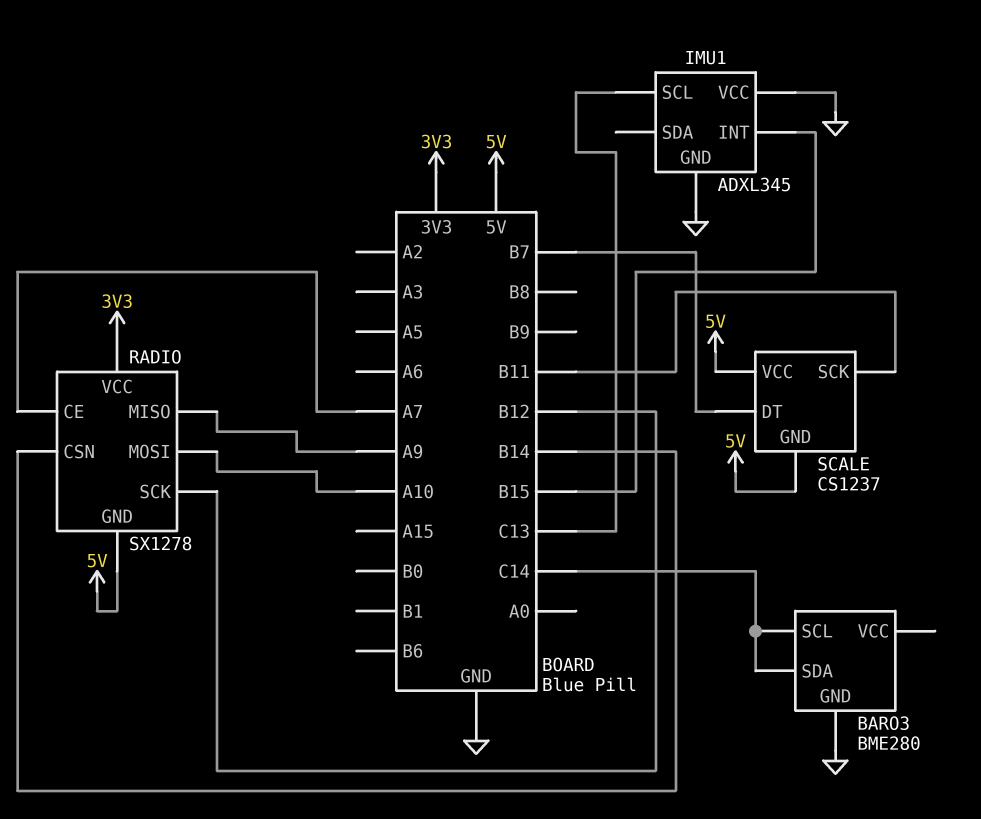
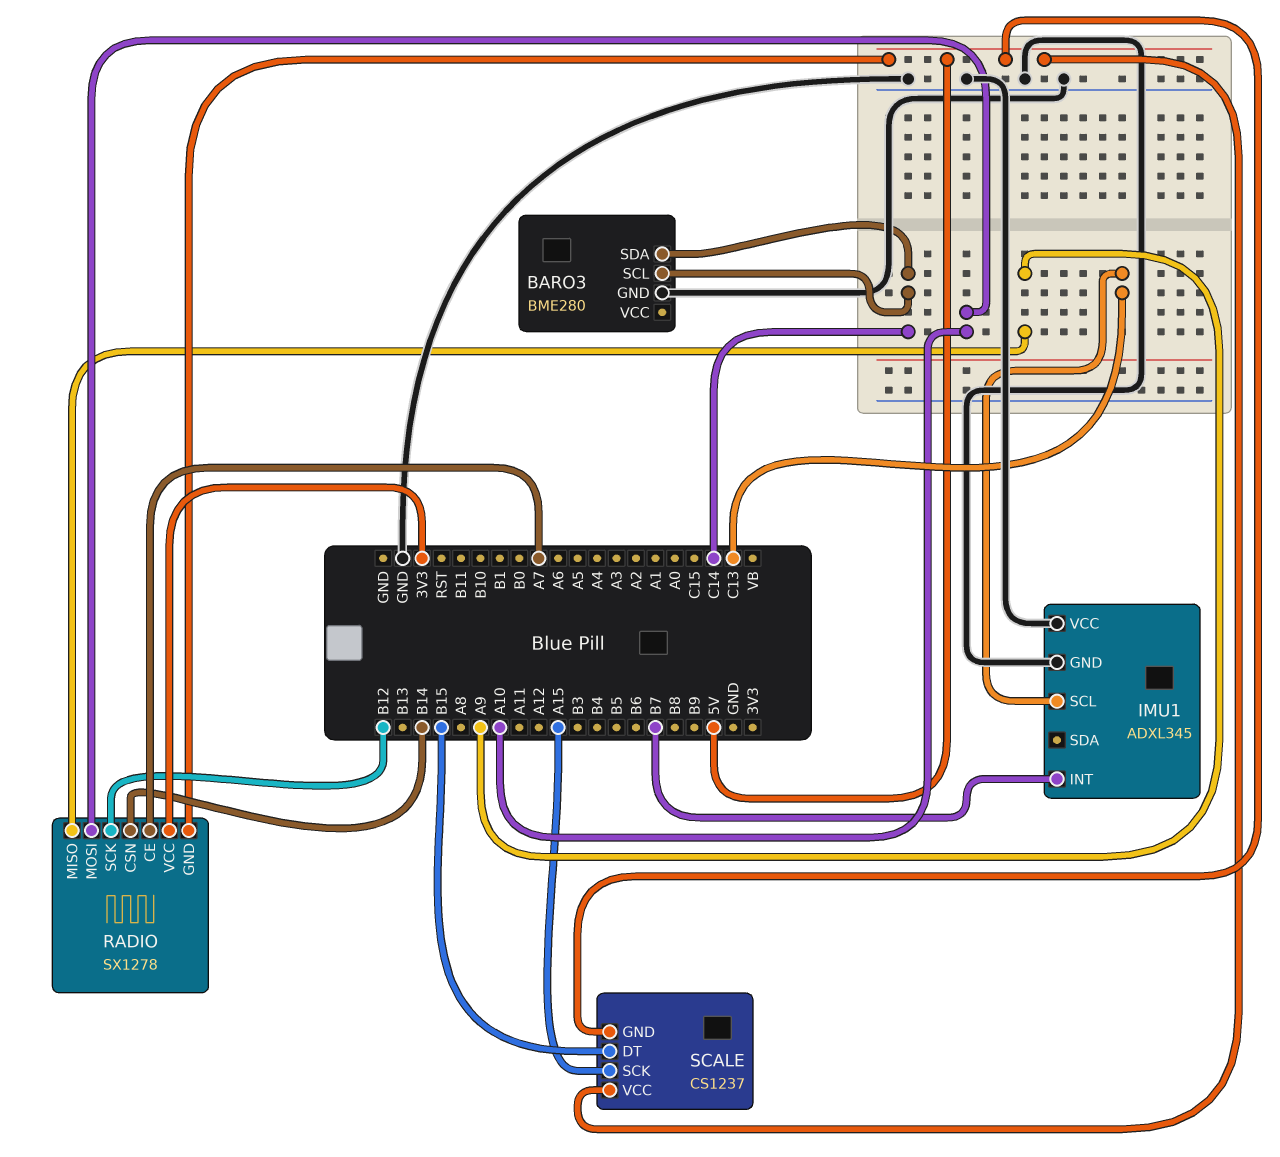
IMU1 pin INT: B15 -> B7
SCALE pin DT: B7 -> B15
SCALE pin SCK: B11 -> A15

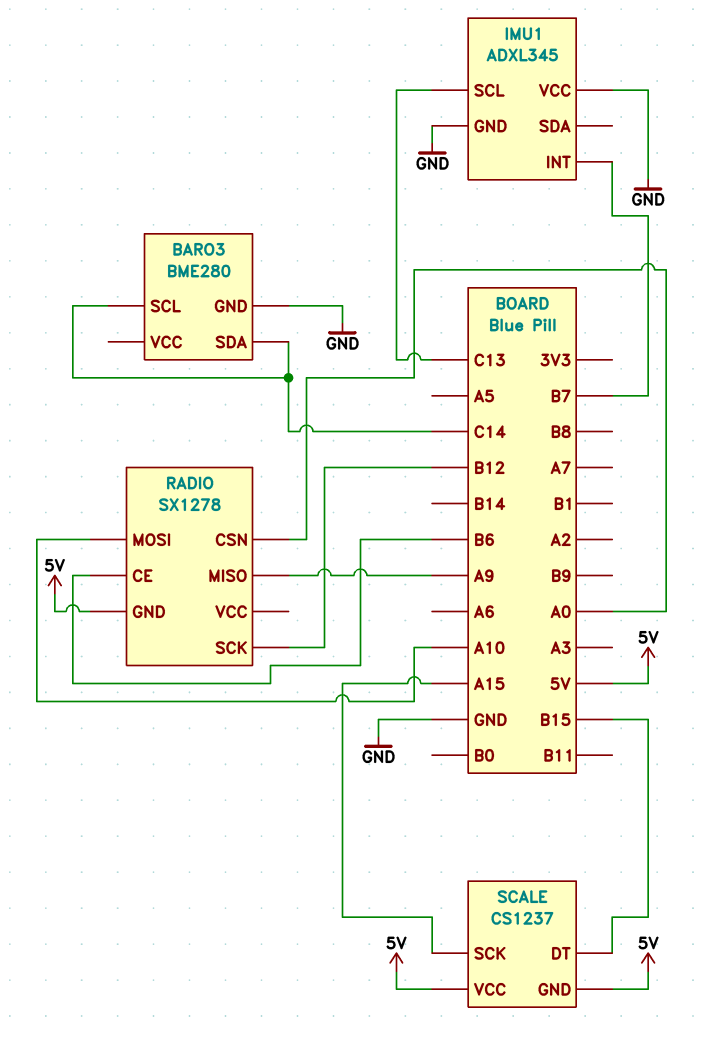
RADIO pin CE: A7 -> B6
RADIO pin CSN: B14 -> A0
RADIO pin VCC: 3V3 -> none

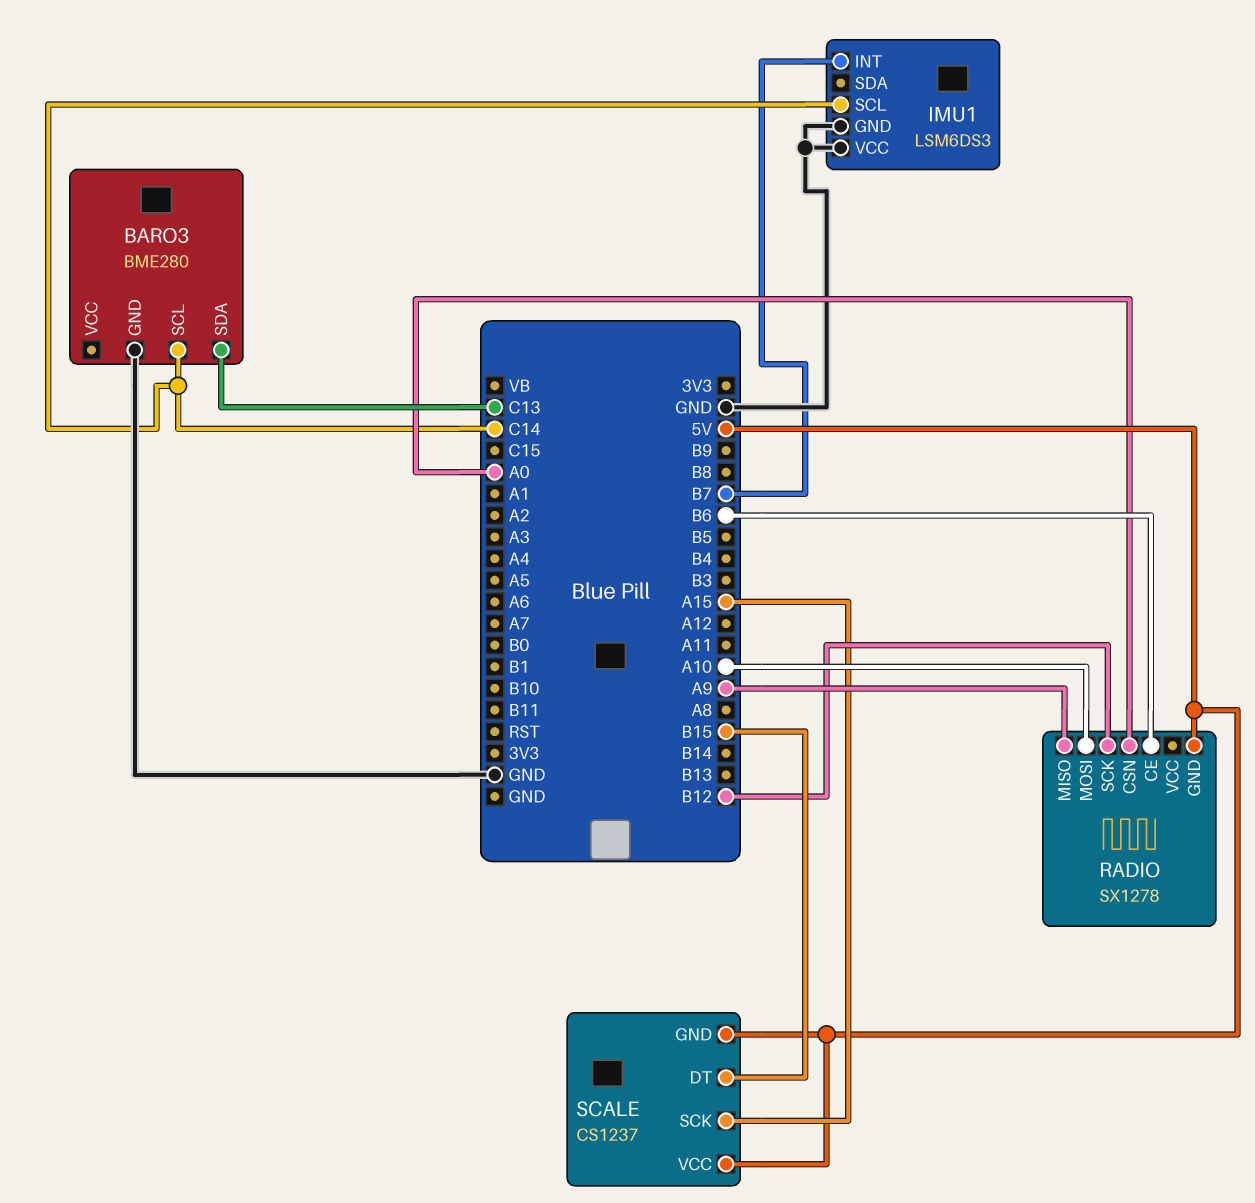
BARO3 pin SDA: C14 -> C13
IMU1: ADXL345 -> LSM6DS3
IMU1 pin SCL: C13 -> C14

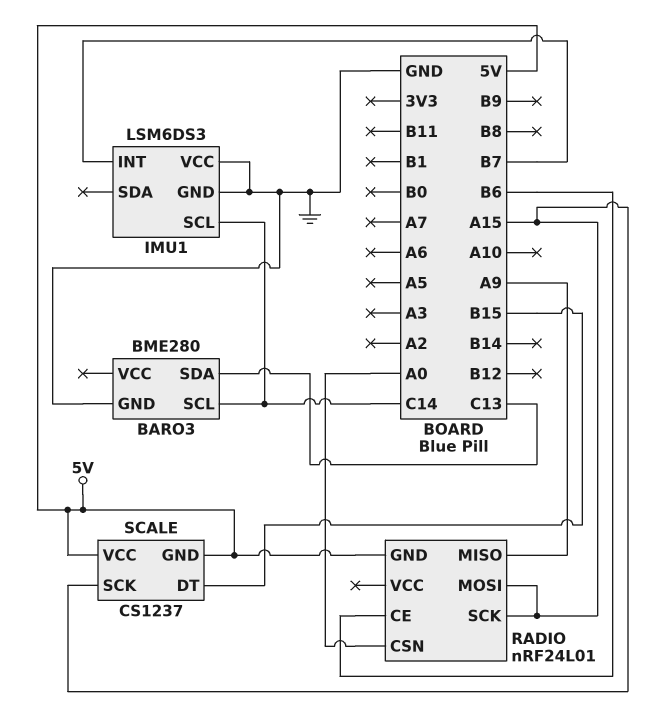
RADIO: SX1278 -> nRF24L01
RADIO pin MOSI: A10 -> A15
RADIO pin SCK: B12 -> A15

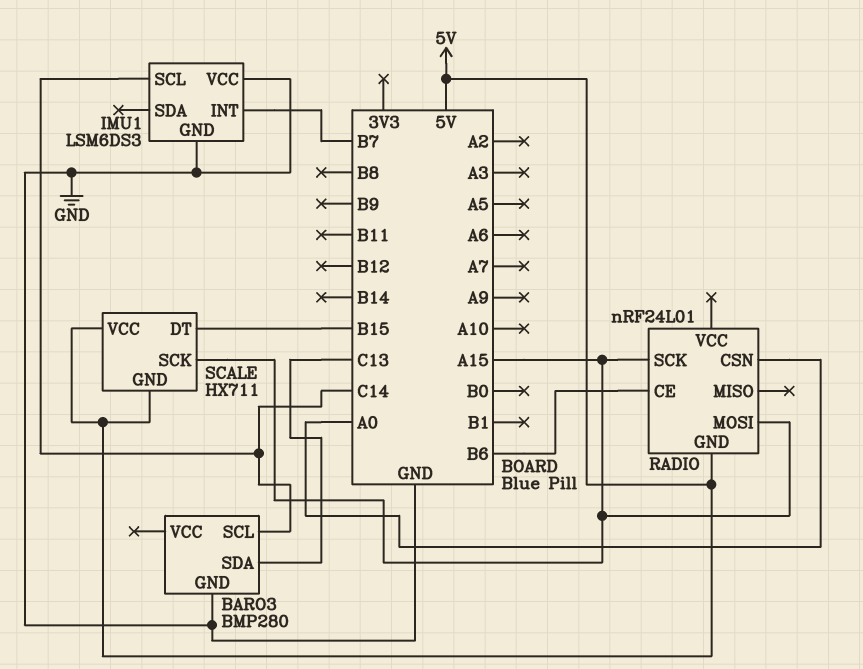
BARO3: BME280 -> BMP280
RADIO pin MISO: A9 -> none
SCALE: CS1237 -> HX711

